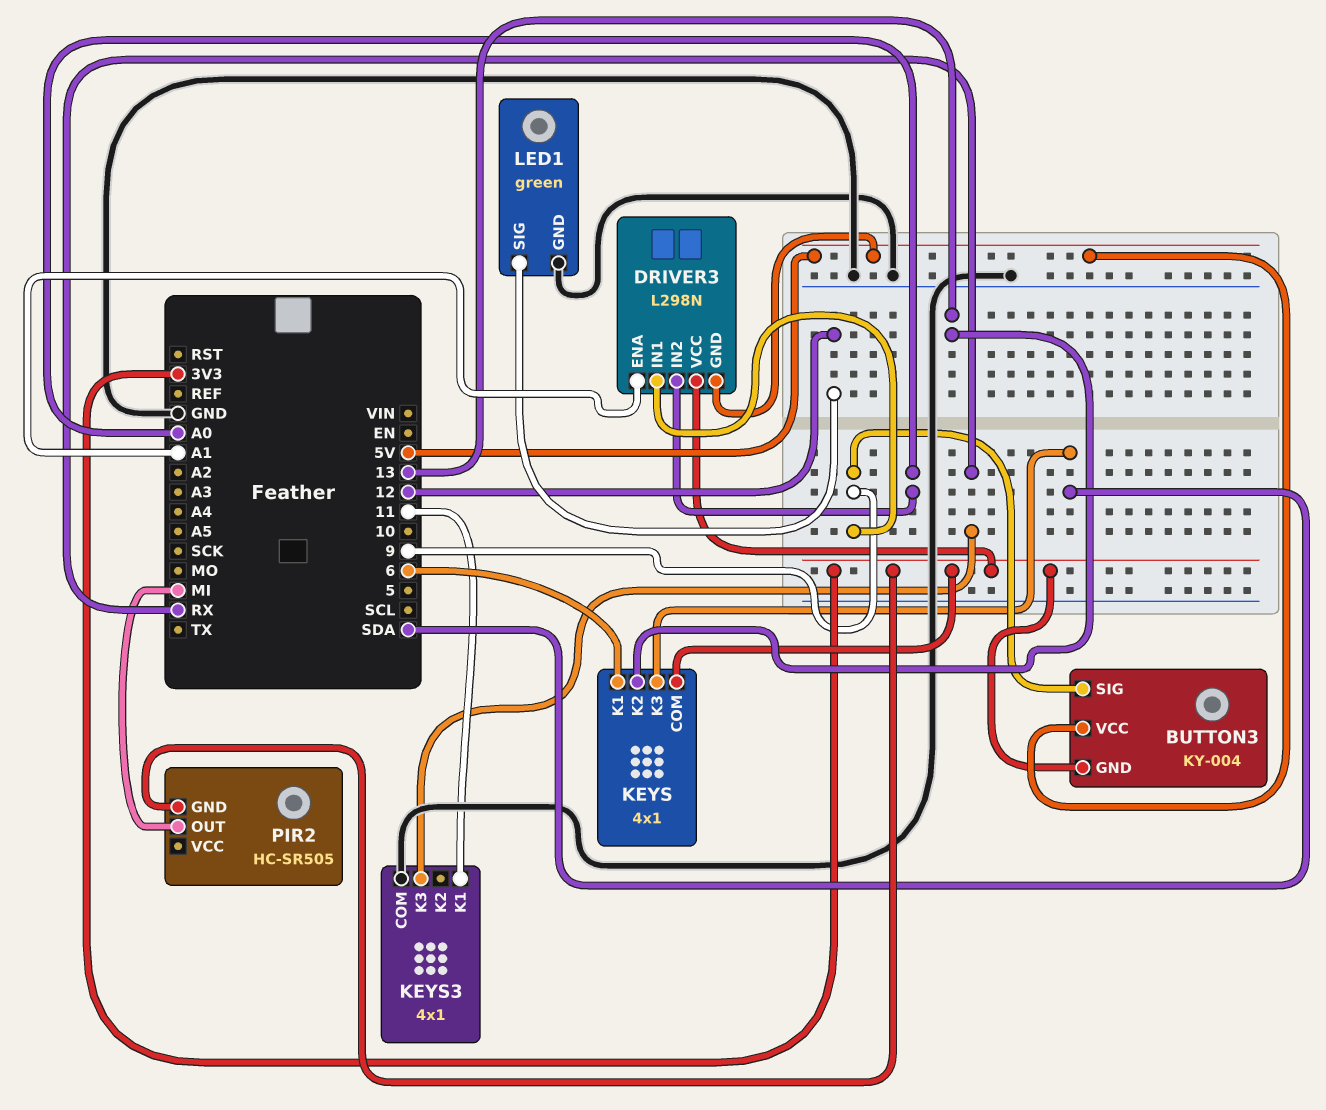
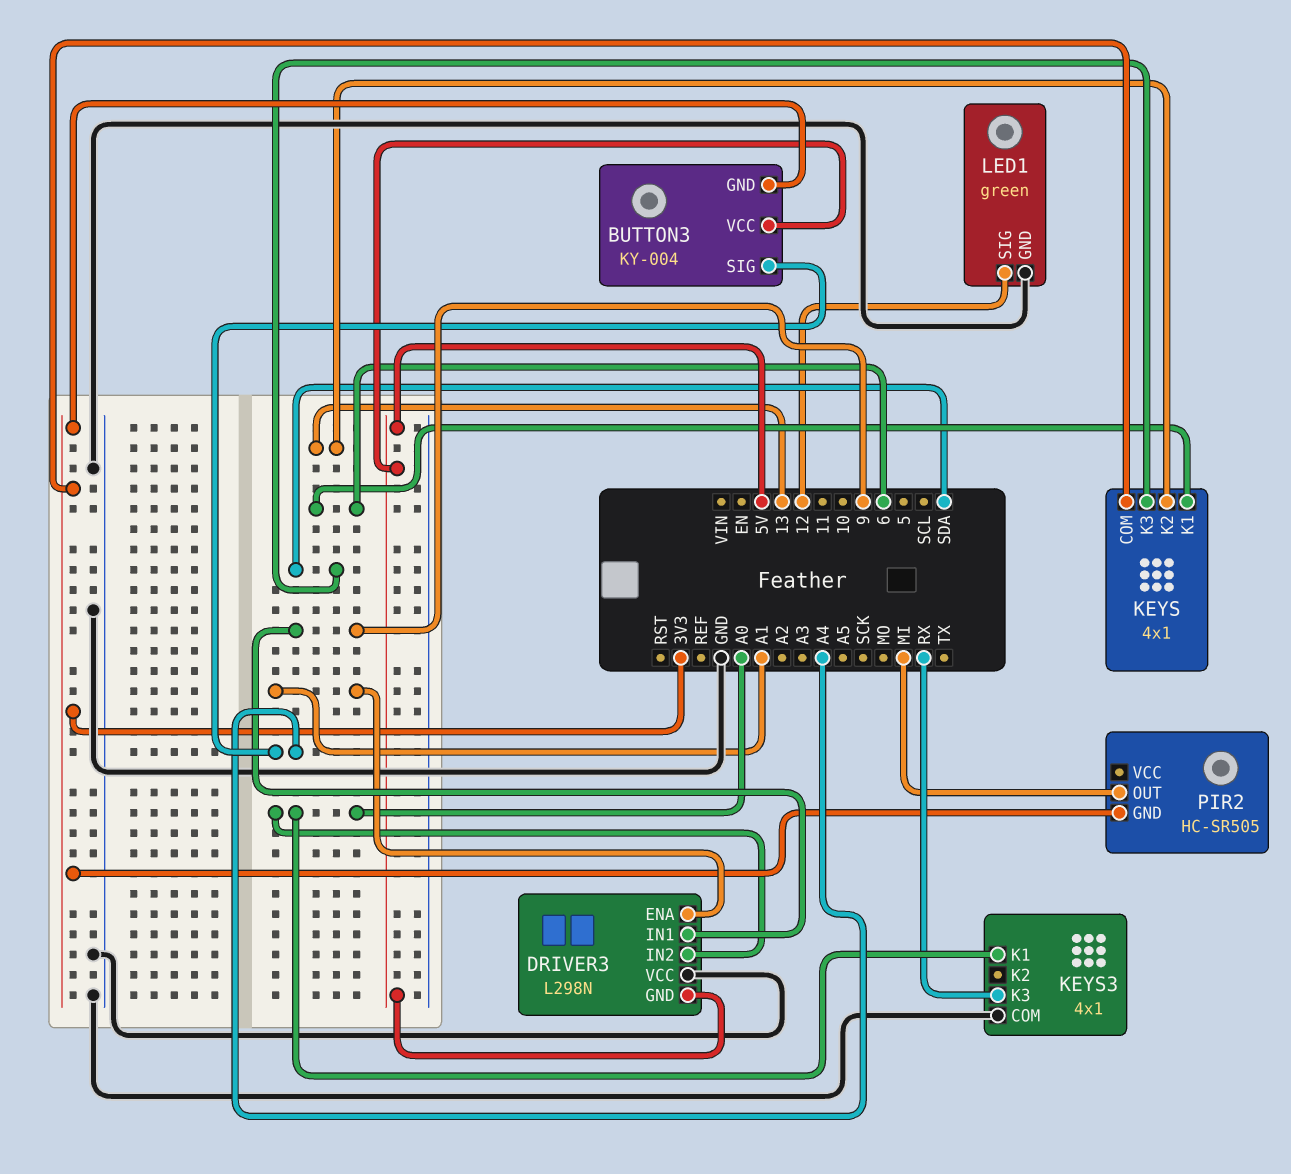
BUTTON3 pin SIG: 9 -> A4
DRIVER3 pin VCC: 3V3 -> GND
KEYS3 pin K1: 11 -> A0

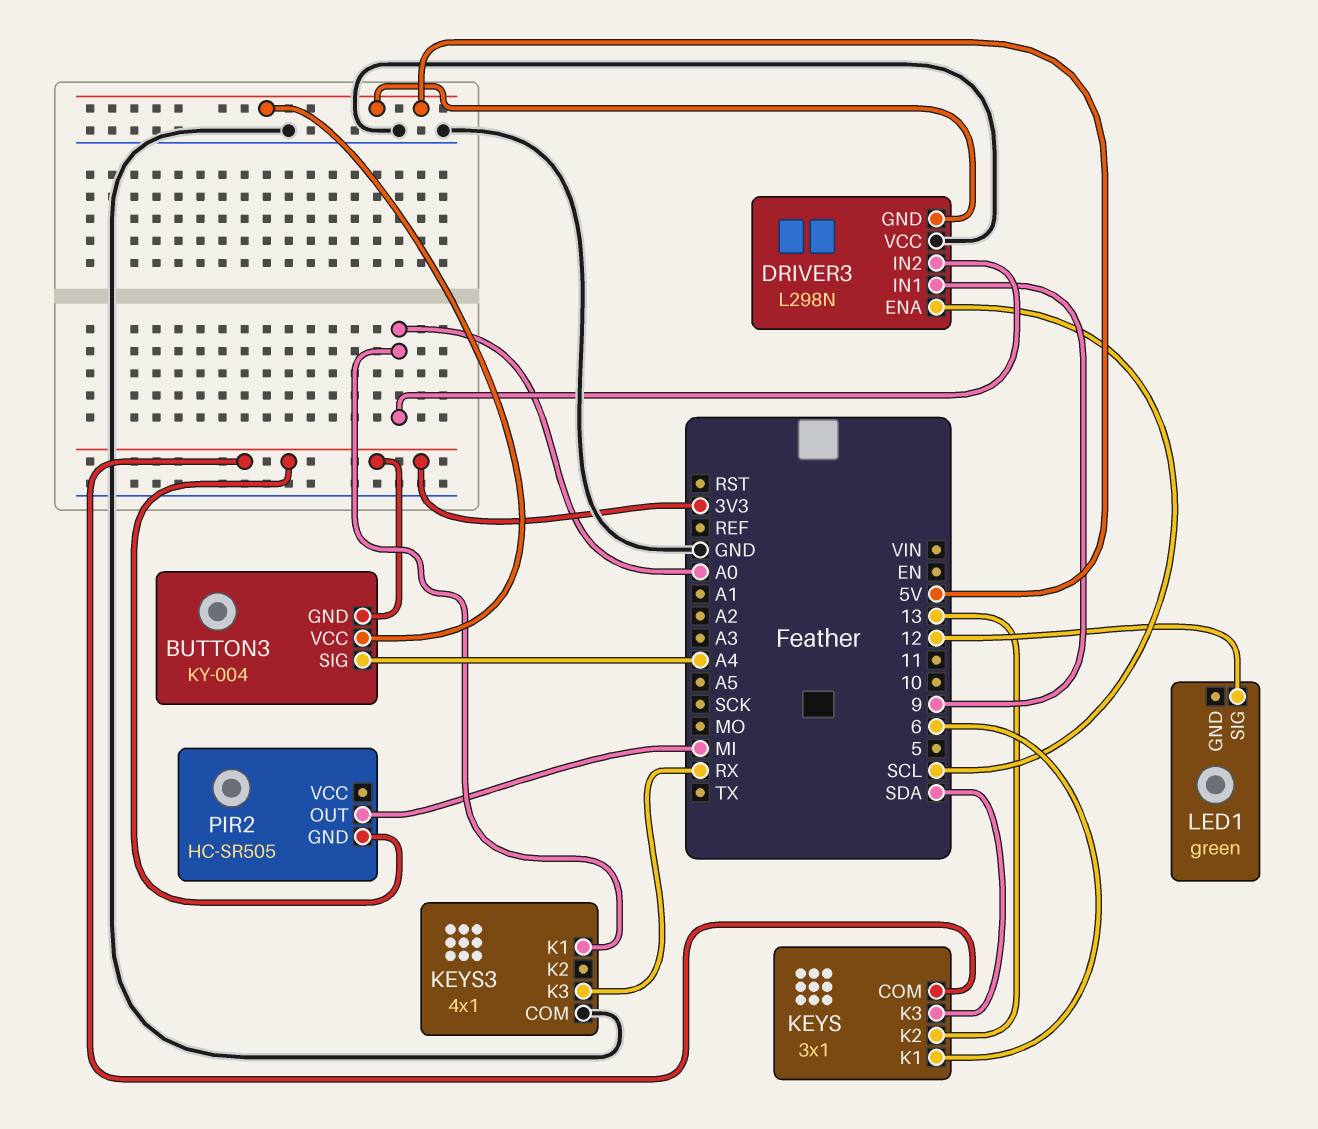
DRIVER3 pin ENA: A1 -> SCL
KEYS: 4x1 -> 3x1
LED1 pin GND: GND -> none

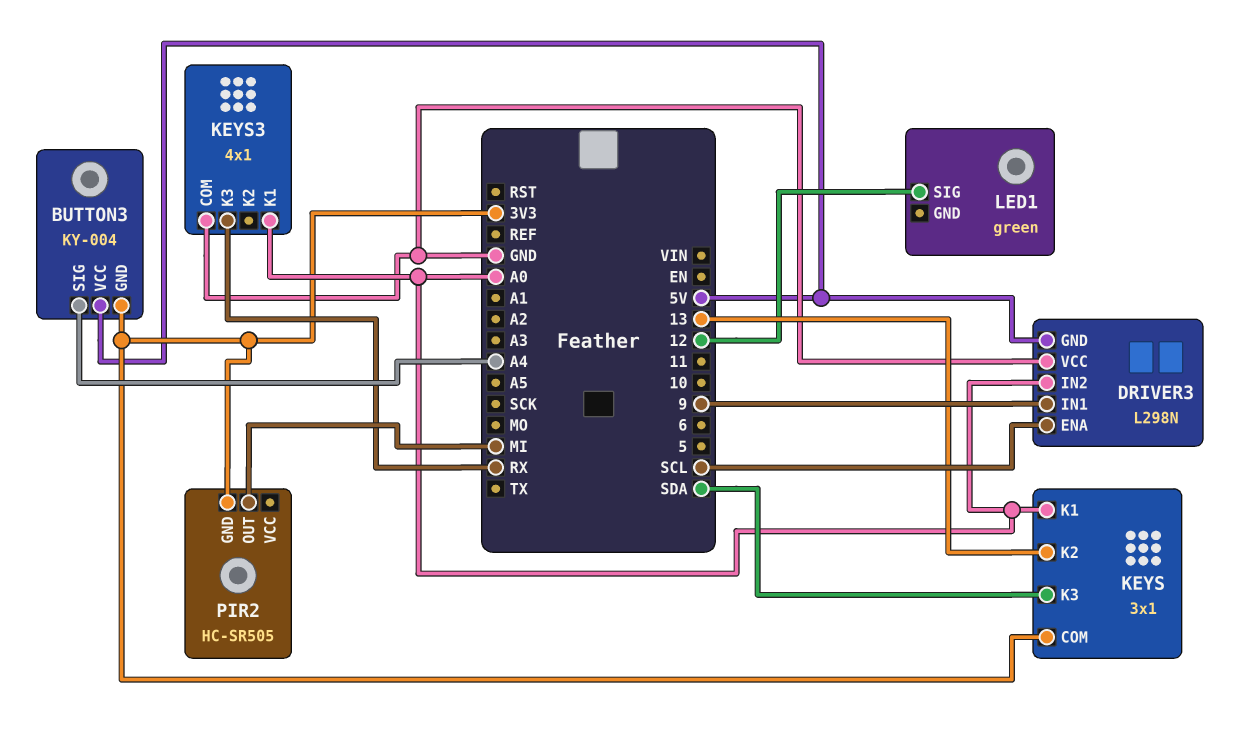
KEYS pin K1: 6 -> A0

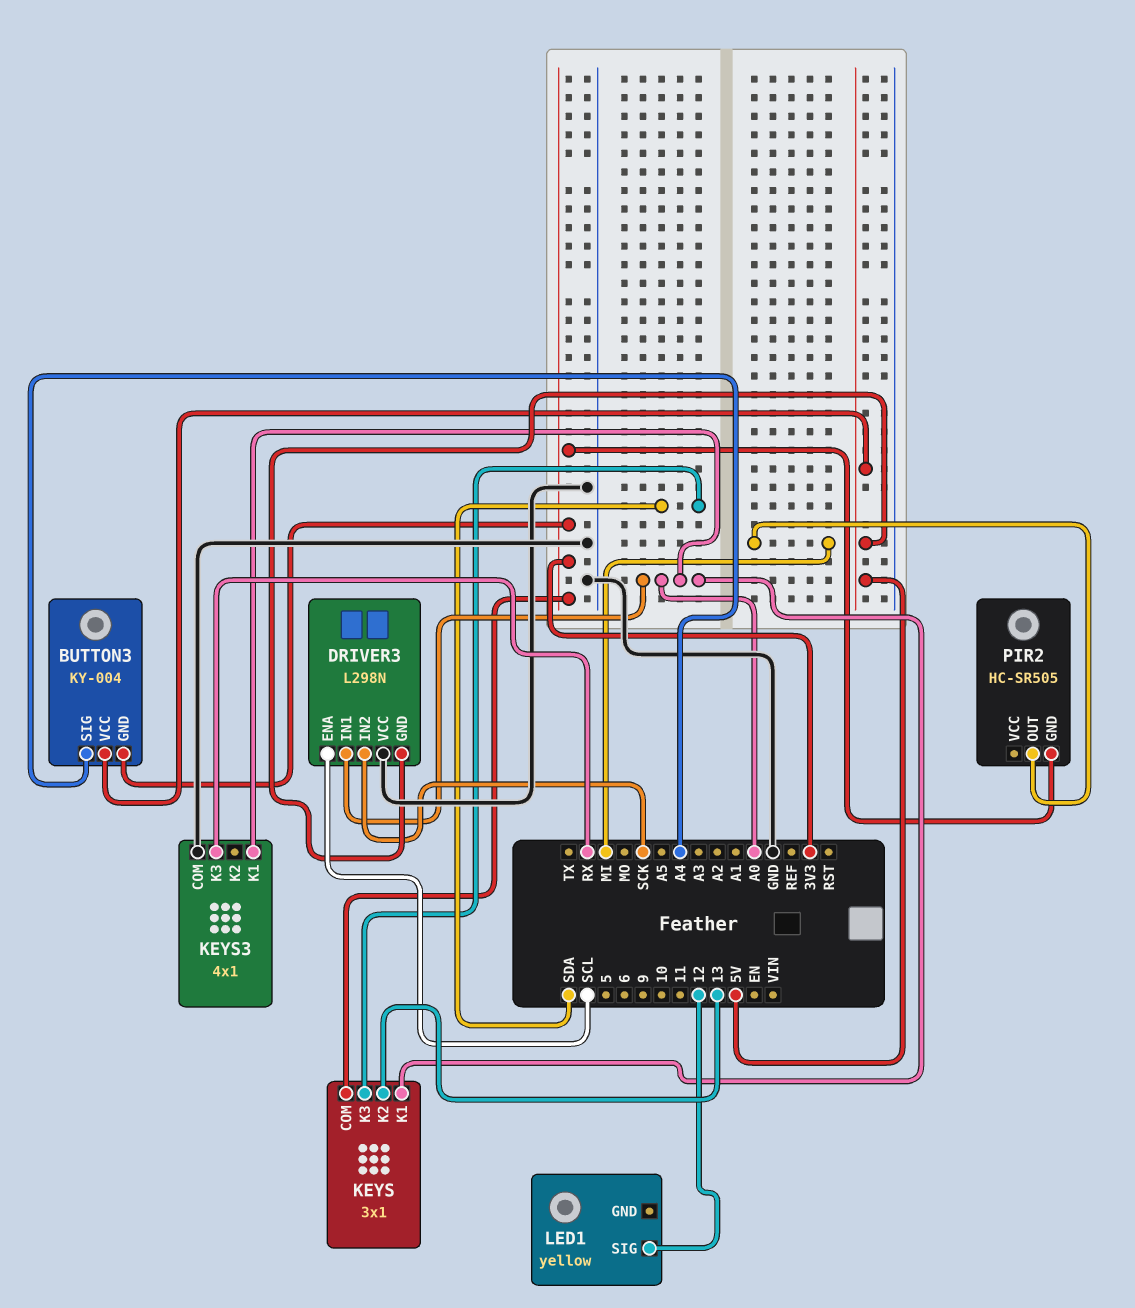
DRIVER3 pin IN1: 9 -> A0
DRIVER3 pin IN2: A0 -> SCK
LED1: green -> yellow

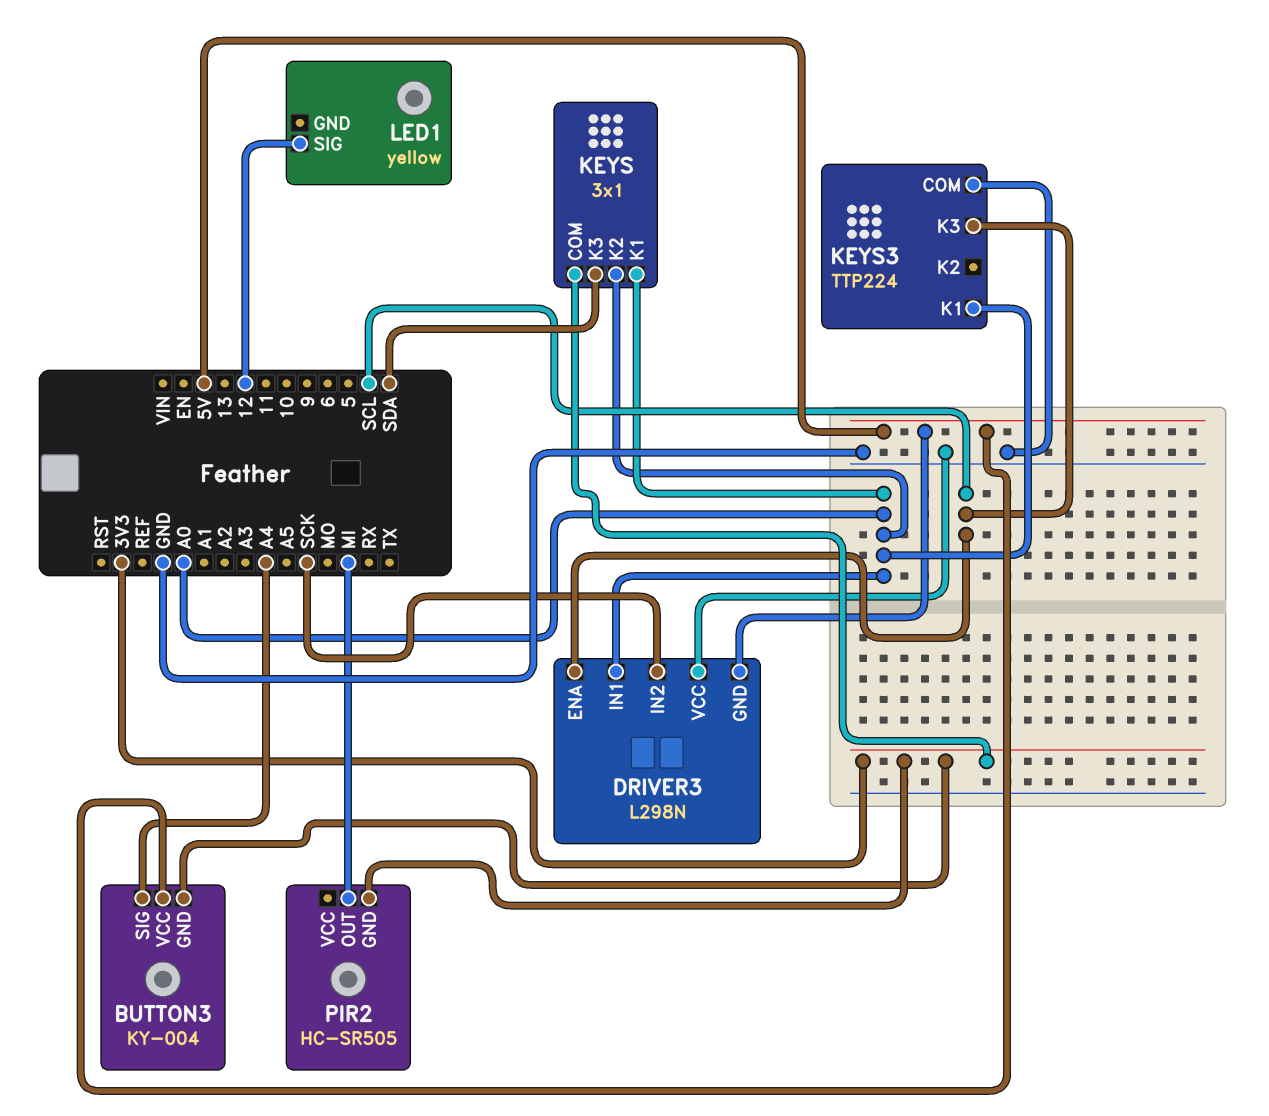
KEYS pin K2: 13 -> A0
KEYS3: 4x1 -> TTP224
KEYS3 pin K3: RX -> SCL

